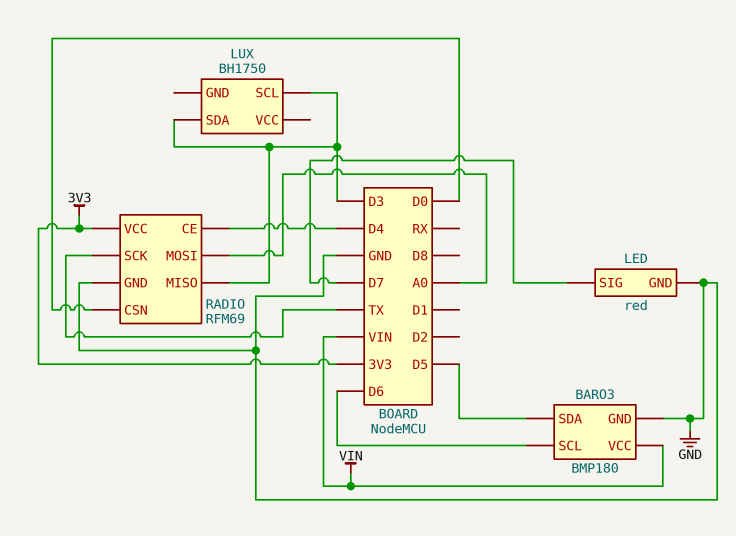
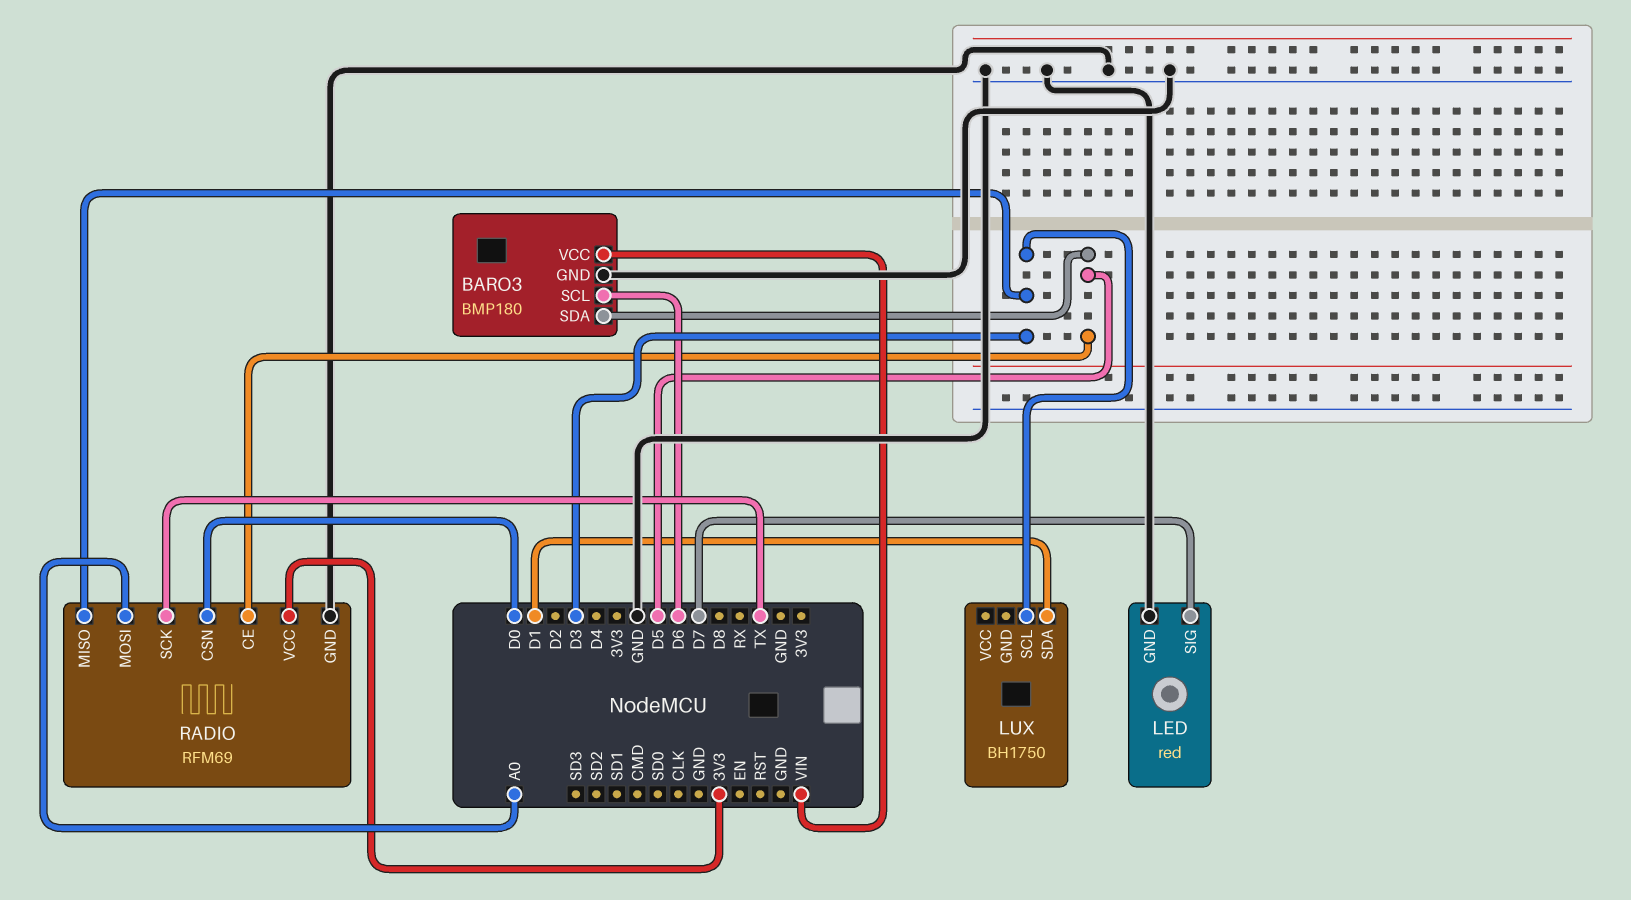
LUX pin SDA: D3 -> D1
RADIO pin CE: D4 -> D5

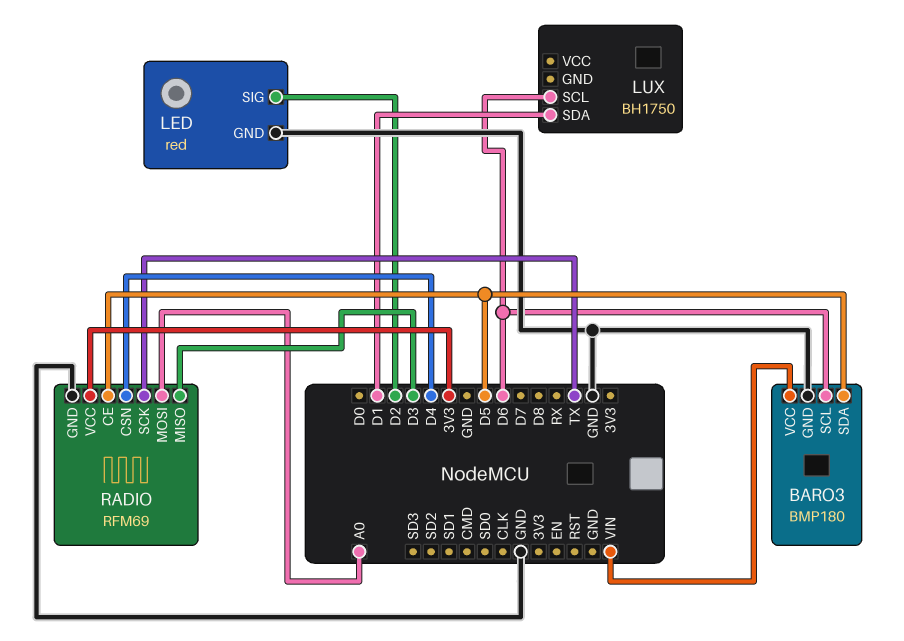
LED pin SIG: D7 -> D2
LUX pin SCL: D3 -> D6
RADIO pin CSN: D0 -> D4

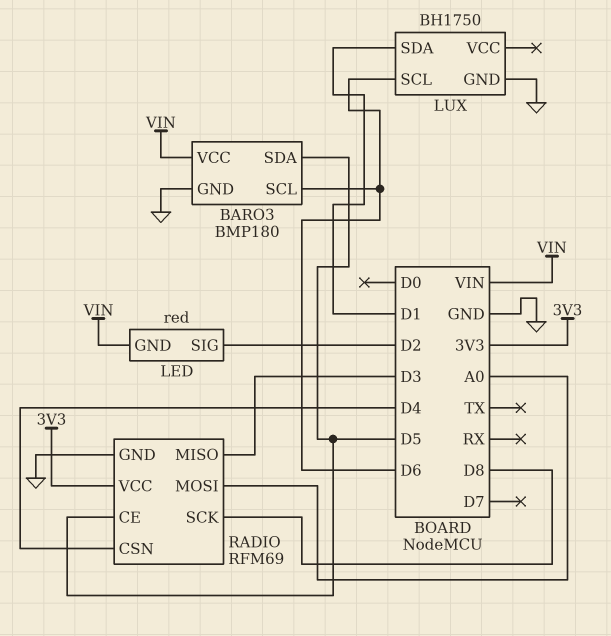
LED pin GND: GND -> VIN
LUX pin GND: none -> GND
RADIO pin SCK: TX -> D8

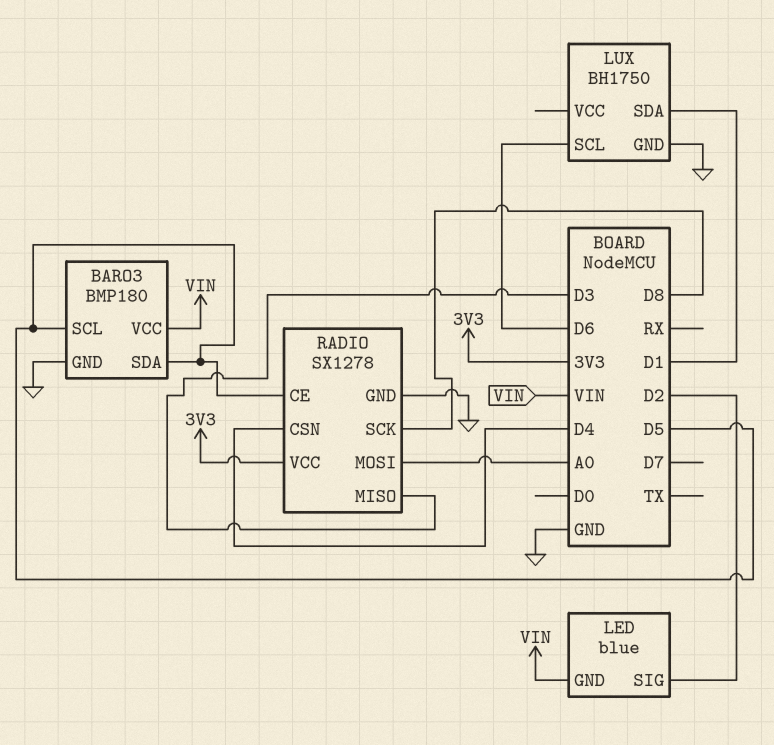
BARO3 pin SCL: D6 -> D5
LED: red -> blue
RADIO: RFM69 -> SX1278

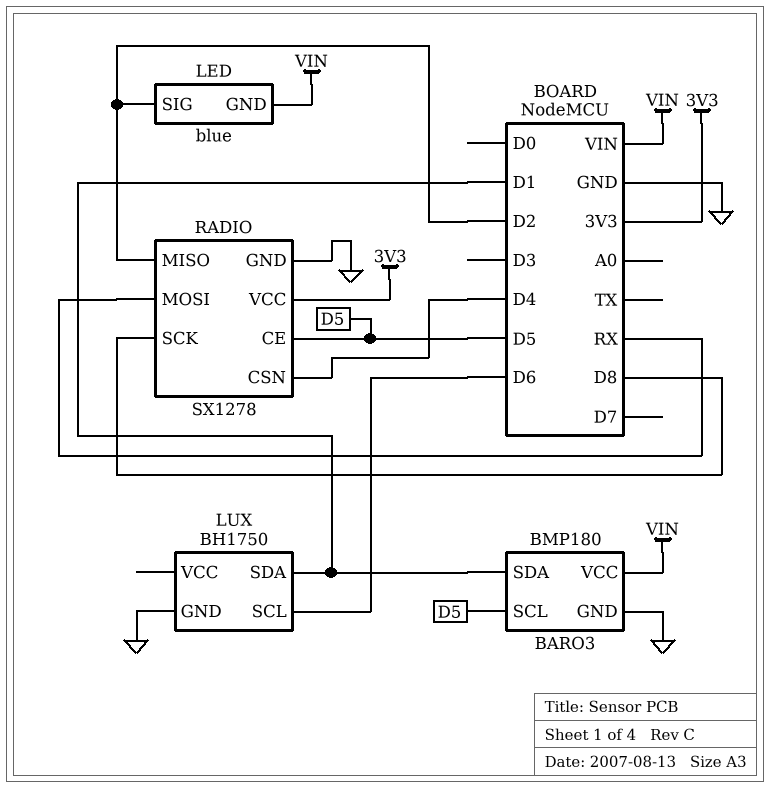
BARO3 pin SDA: D5 -> D1
RADIO pin MISO: D3 -> D2
RADIO pin MOSI: A0 -> RX

